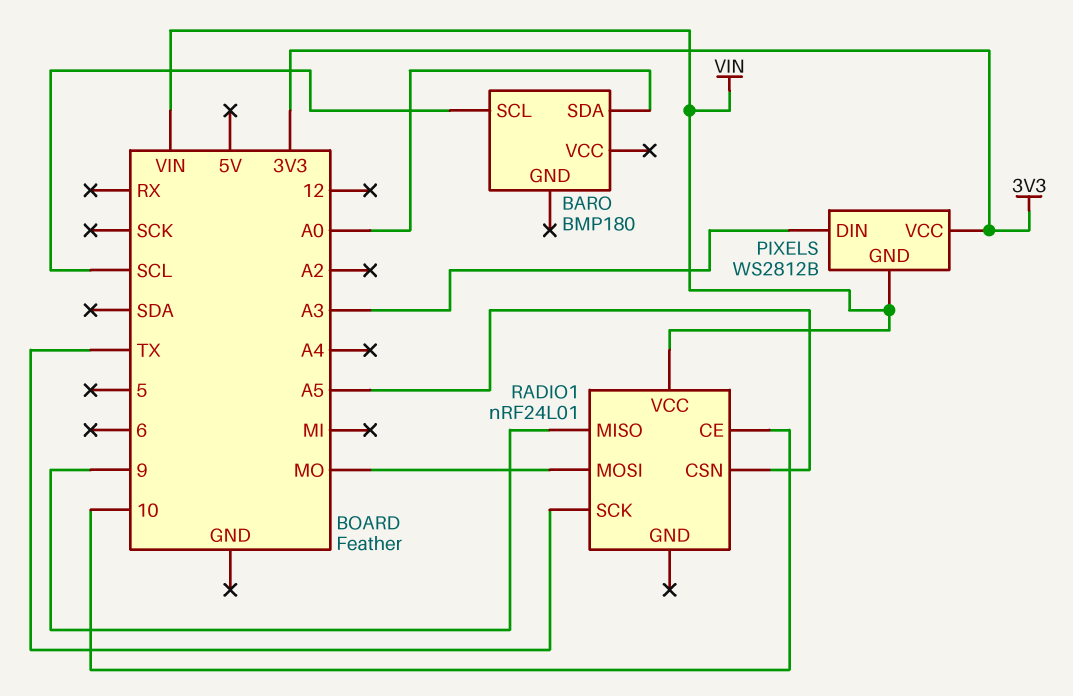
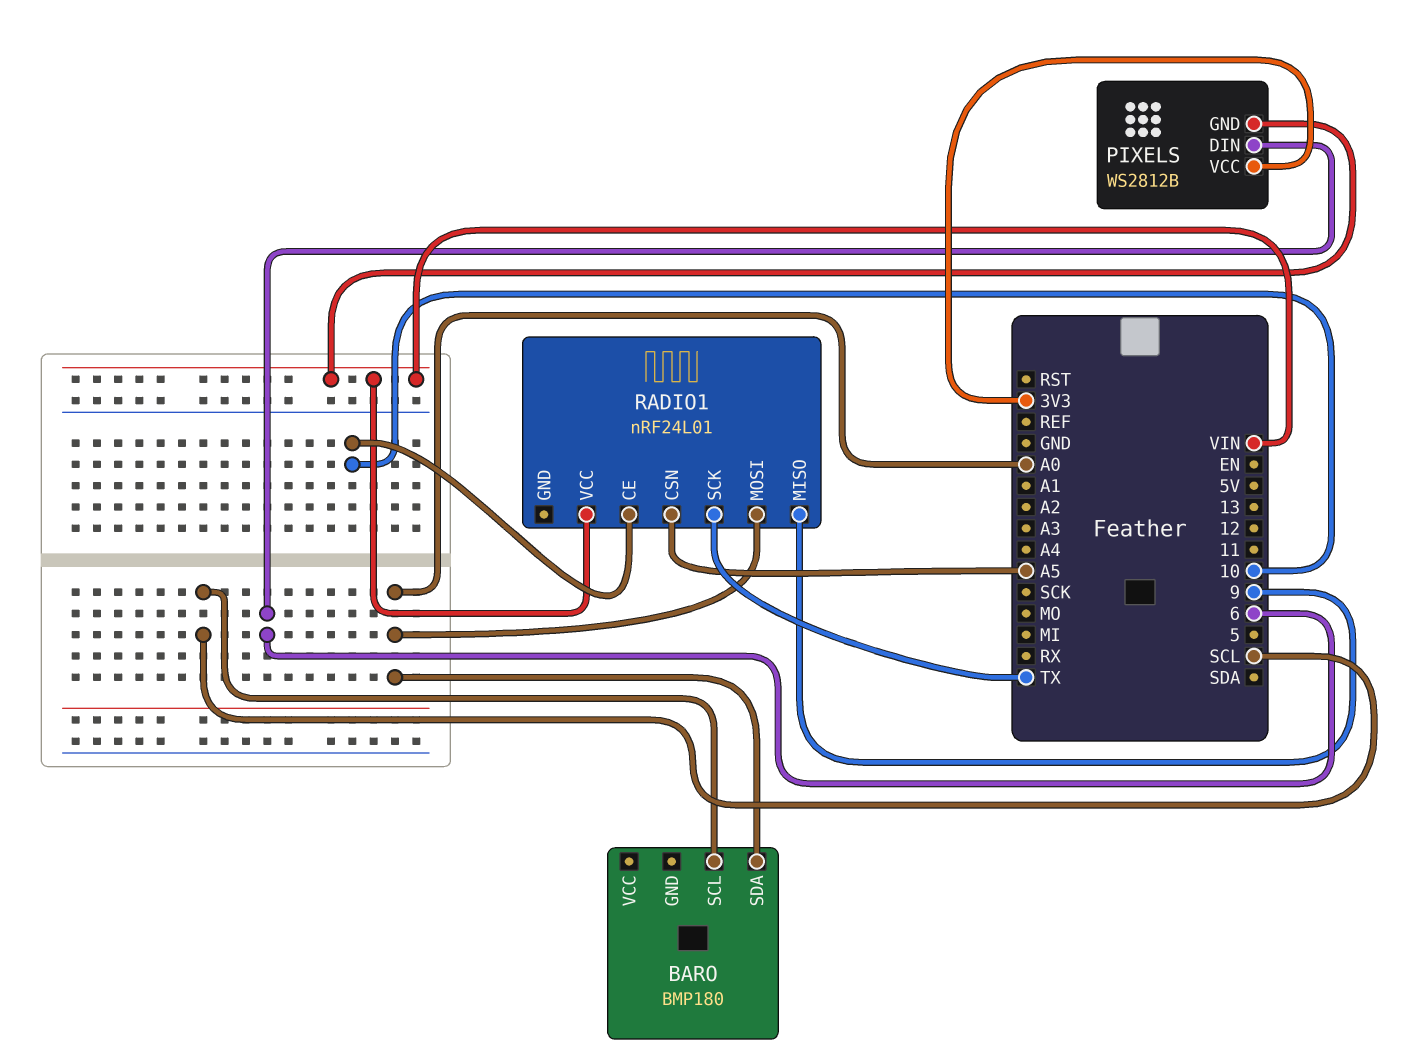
PIXELS pin DIN: A3 -> 6
RADIO1 pin MOSI: MO -> A0

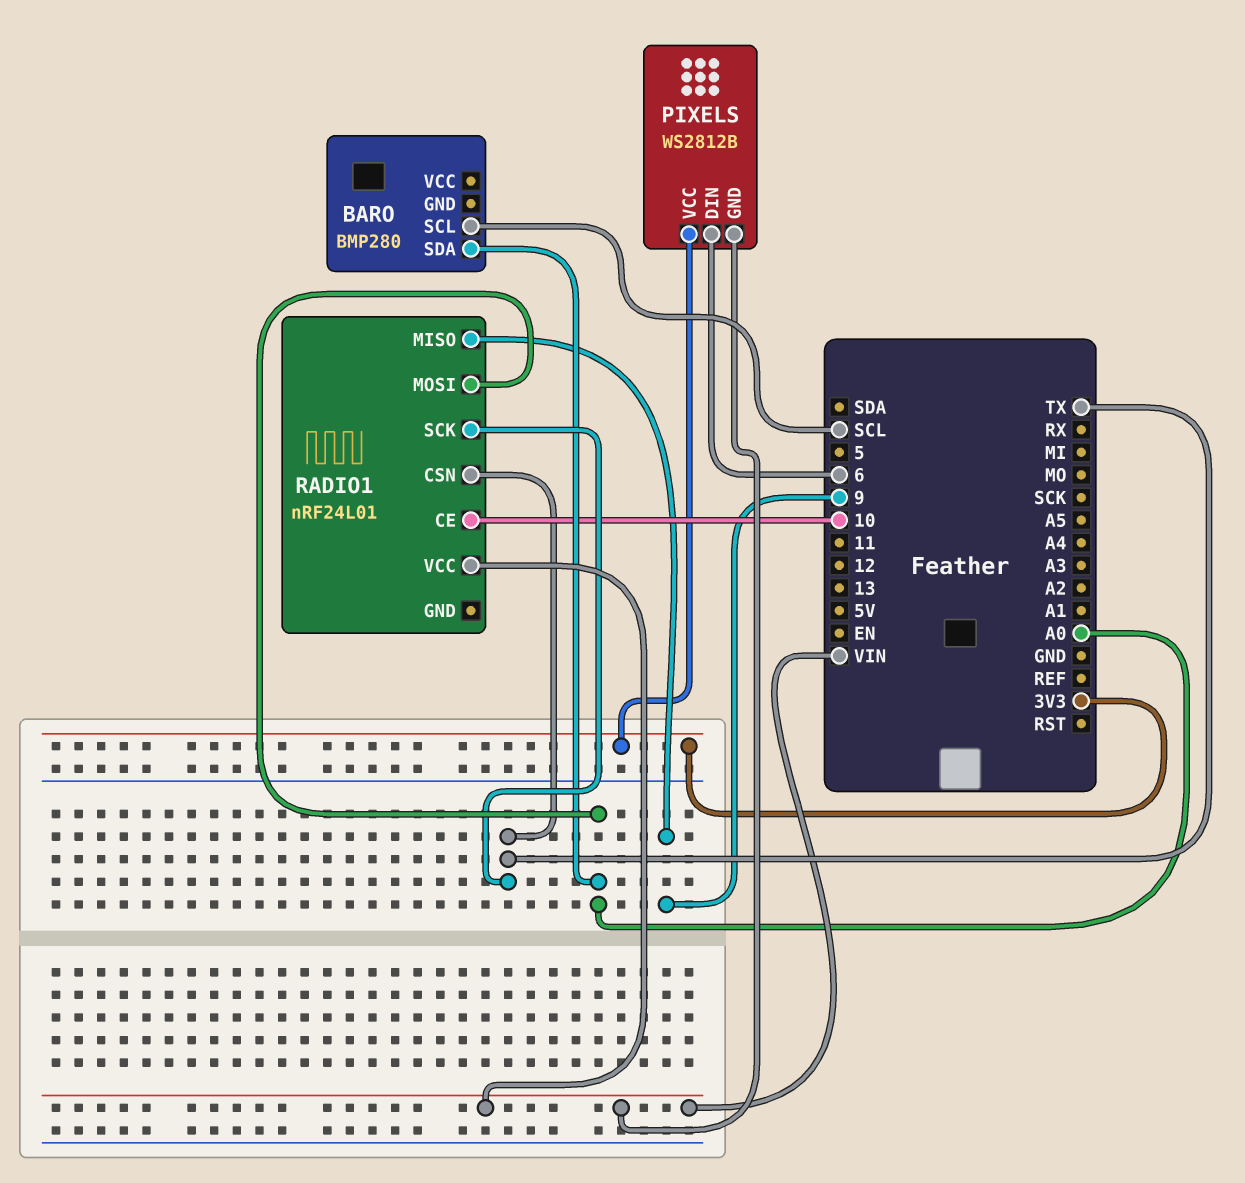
BARO: BMP180 -> BMP280
RADIO1 pin CSN: A5 -> TX

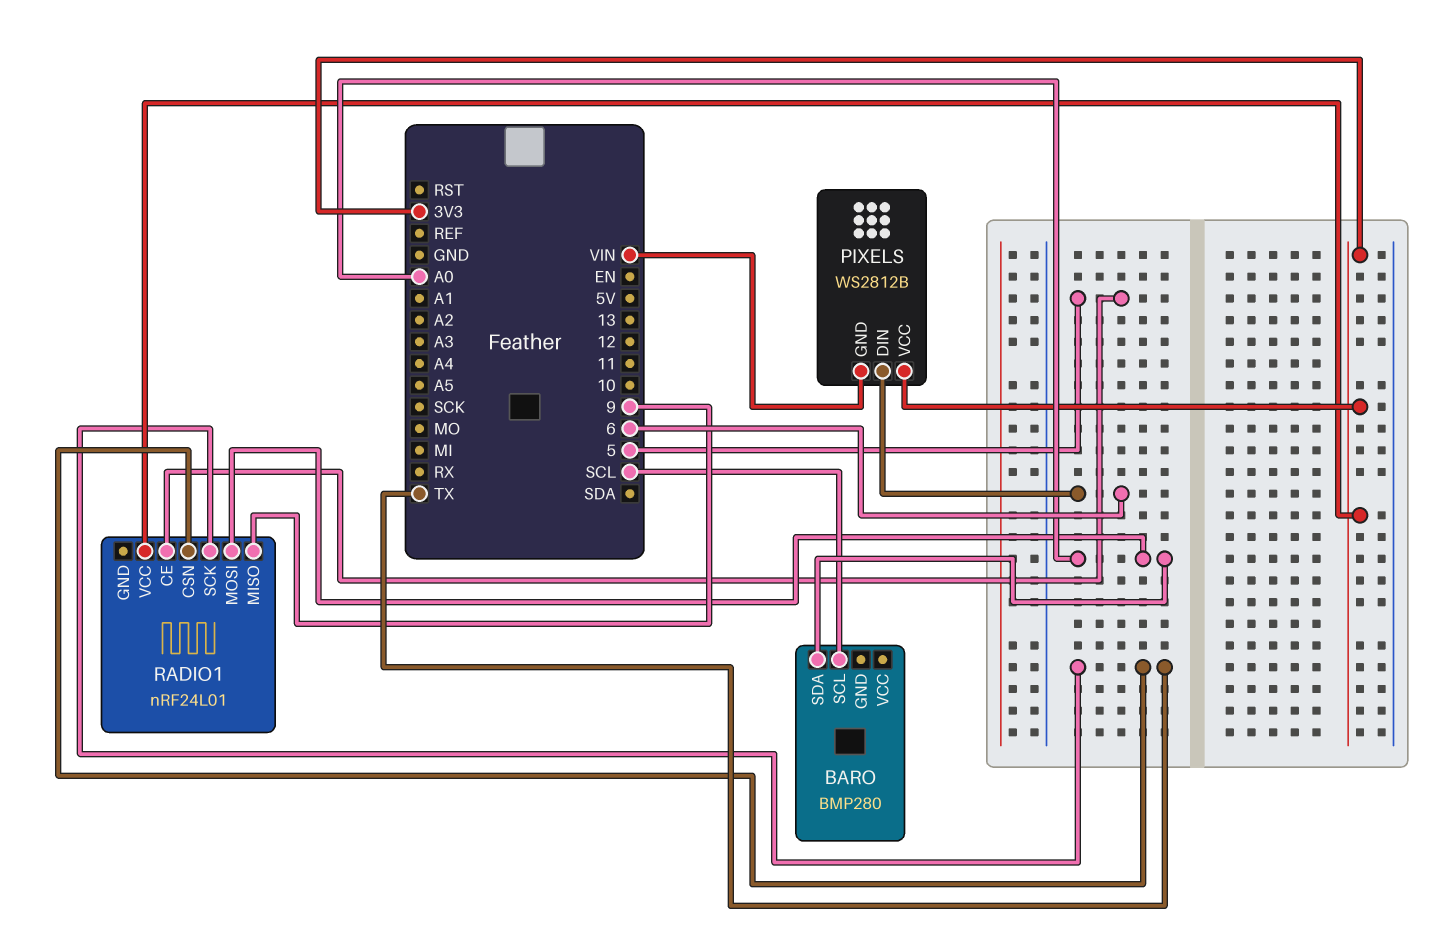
RADIO1 pin CE: 10 -> 5
RADIO1 pin VCC: VIN -> 3V3

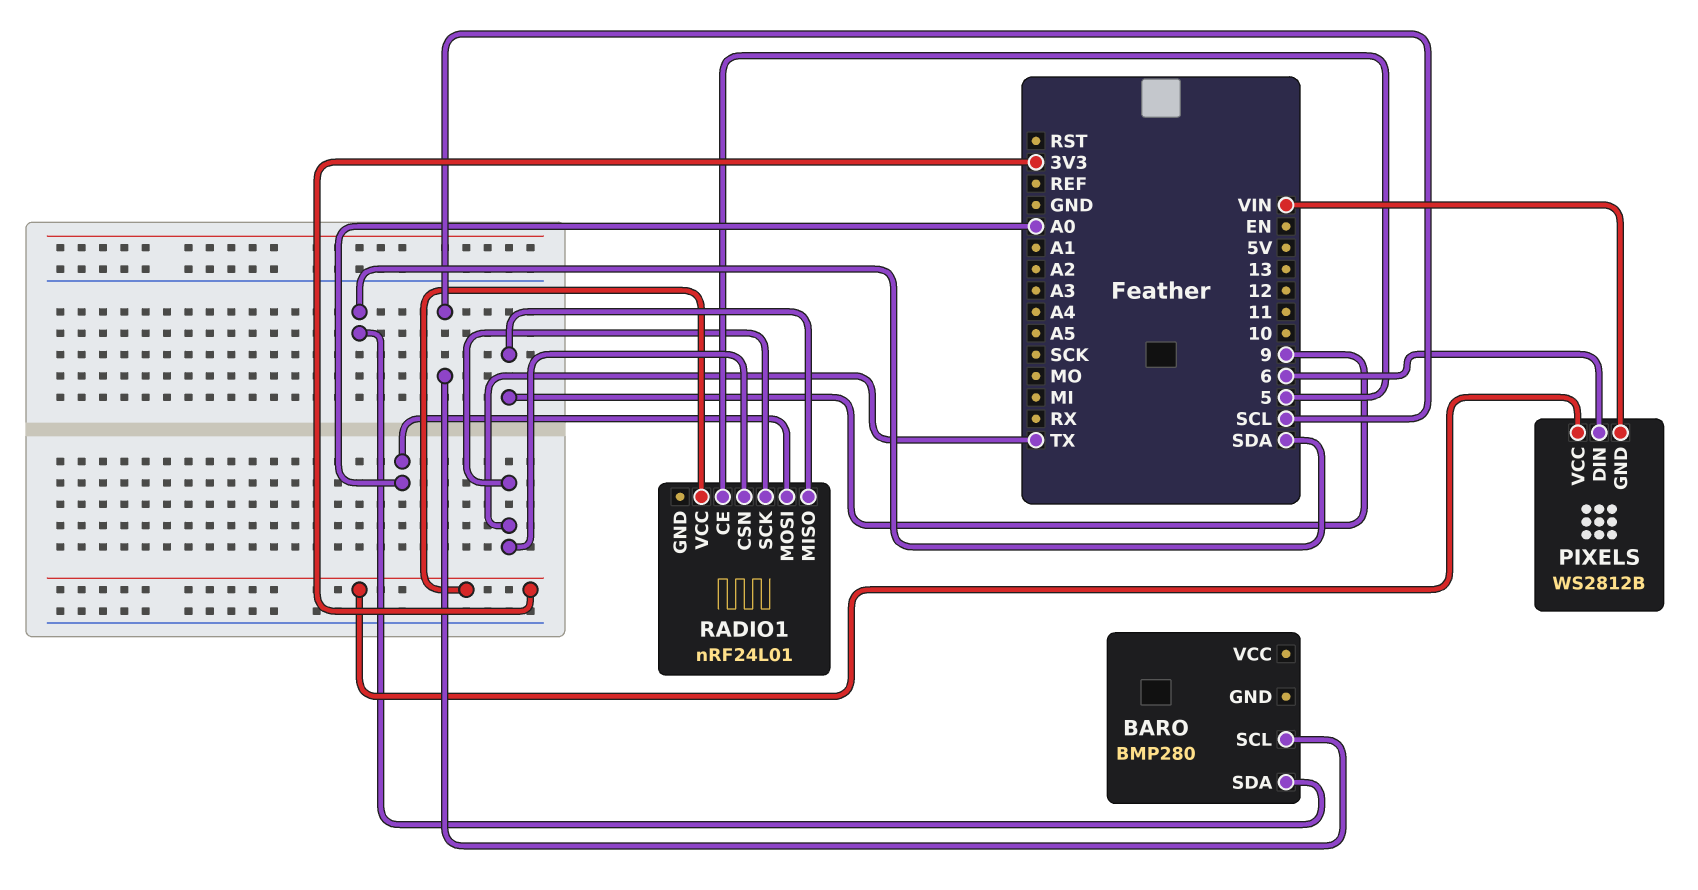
BARO pin SDA: A0 -> SDA

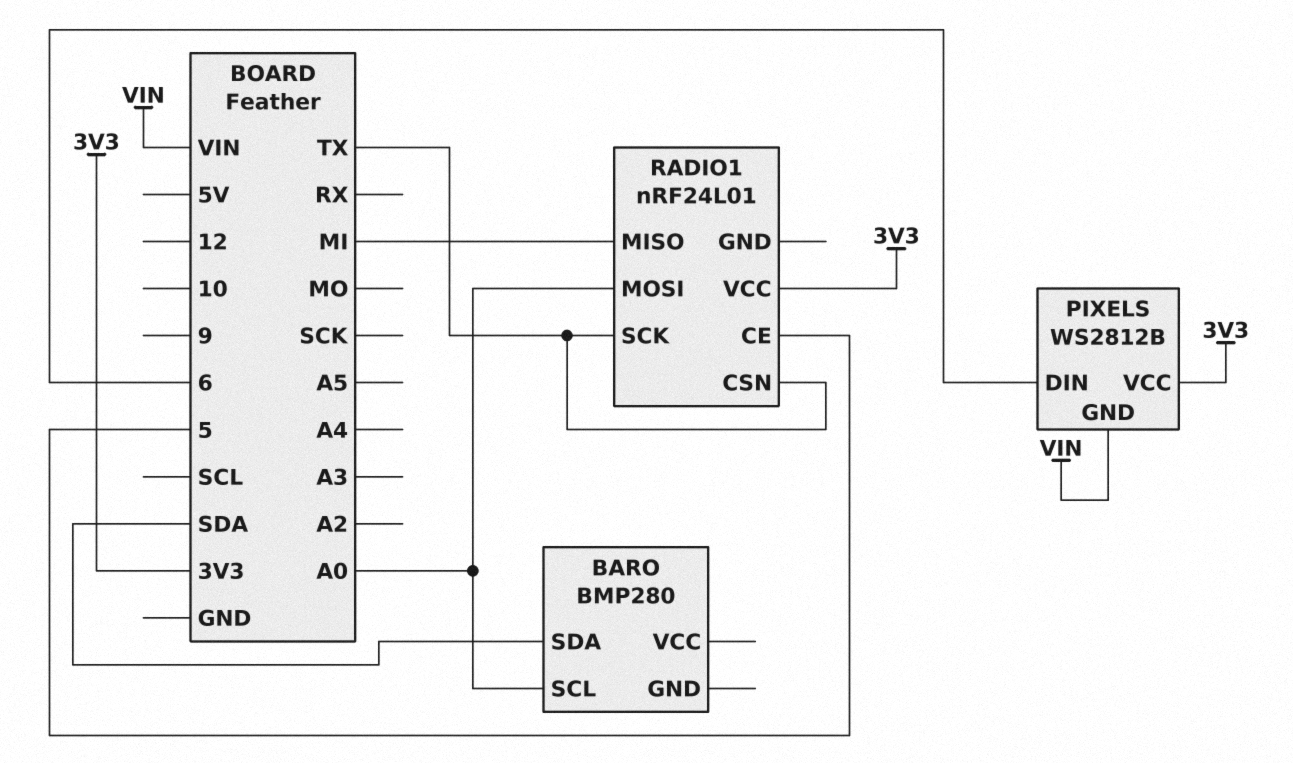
BARO pin SCL: SCL -> A0
RADIO1 pin MISO: 9 -> MI

